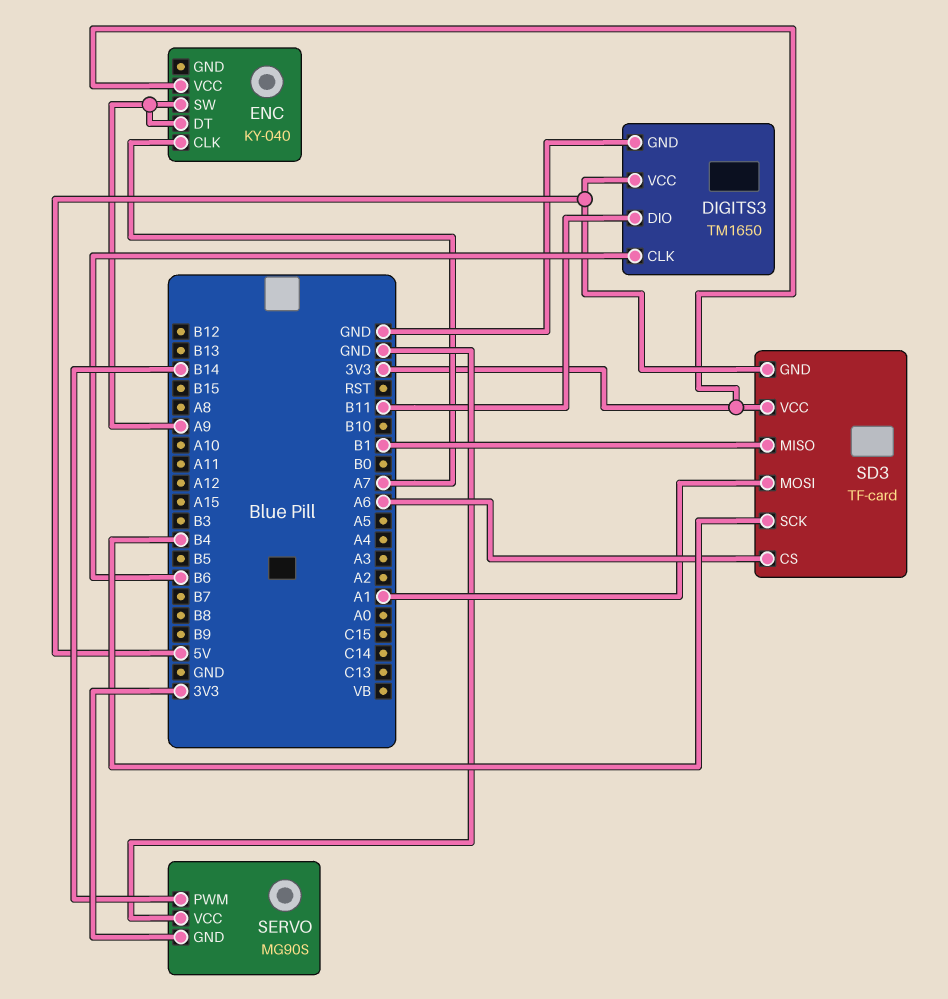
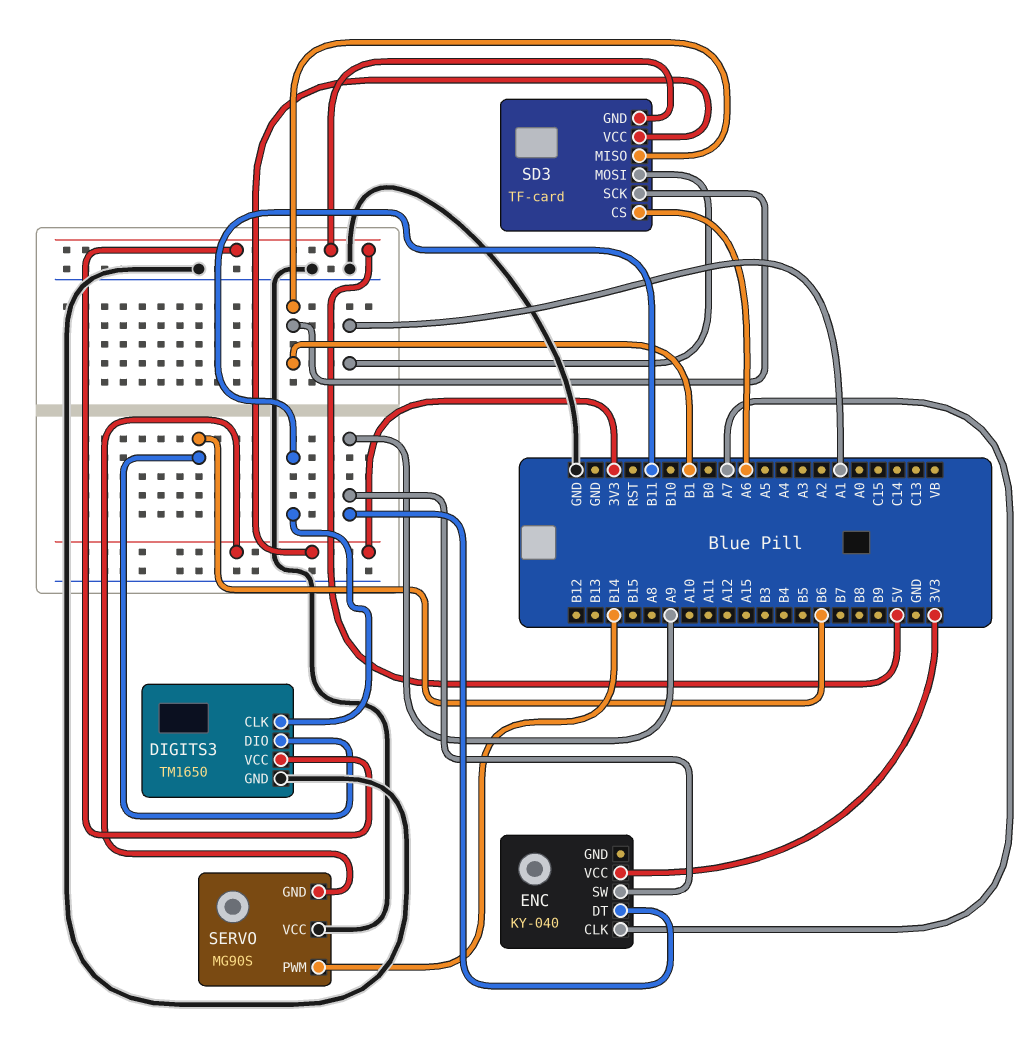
DIGITS3 pin CLK: B6 -> B11
DIGITS3 pin DIO: B11 -> B6
SD3 pin SCK: B4 -> B1

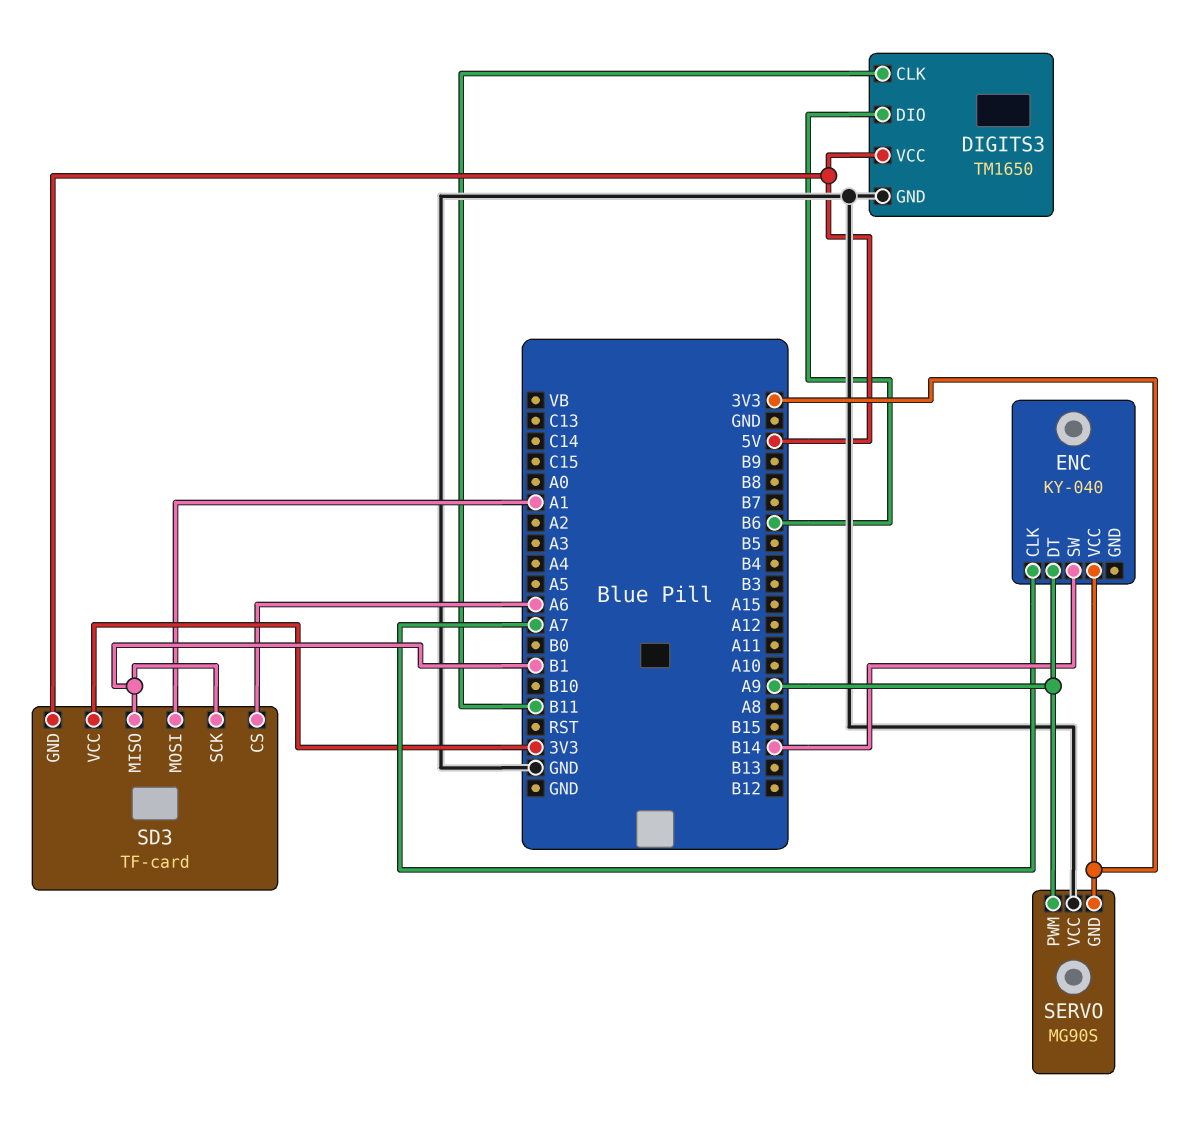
ENC pin SW: A9 -> B14
SERVO pin PWM: B14 -> A9

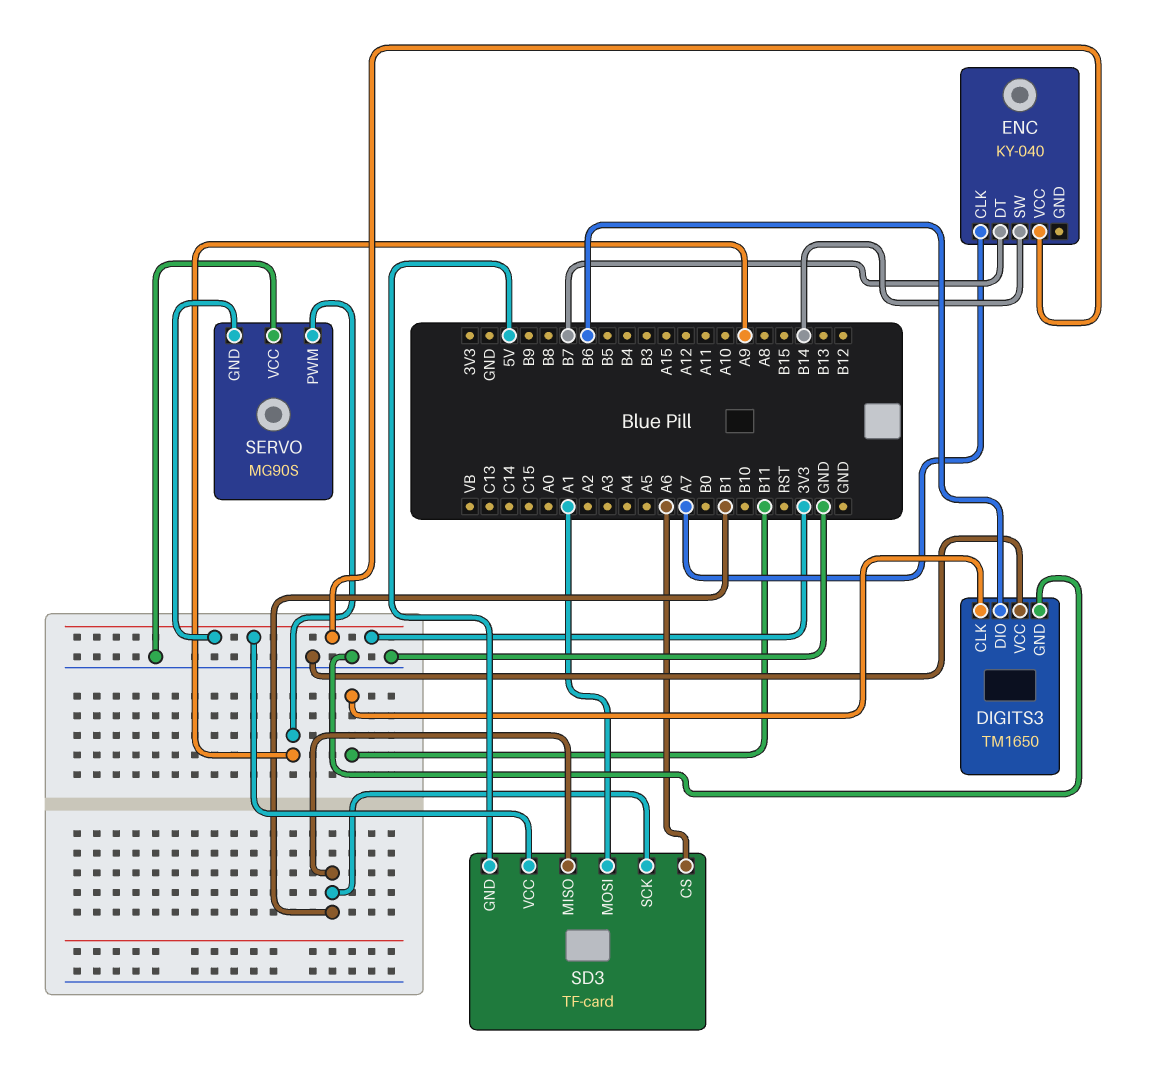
DIGITS3 pin VCC: 5V -> GND
ENC pin DT: A9 -> B7

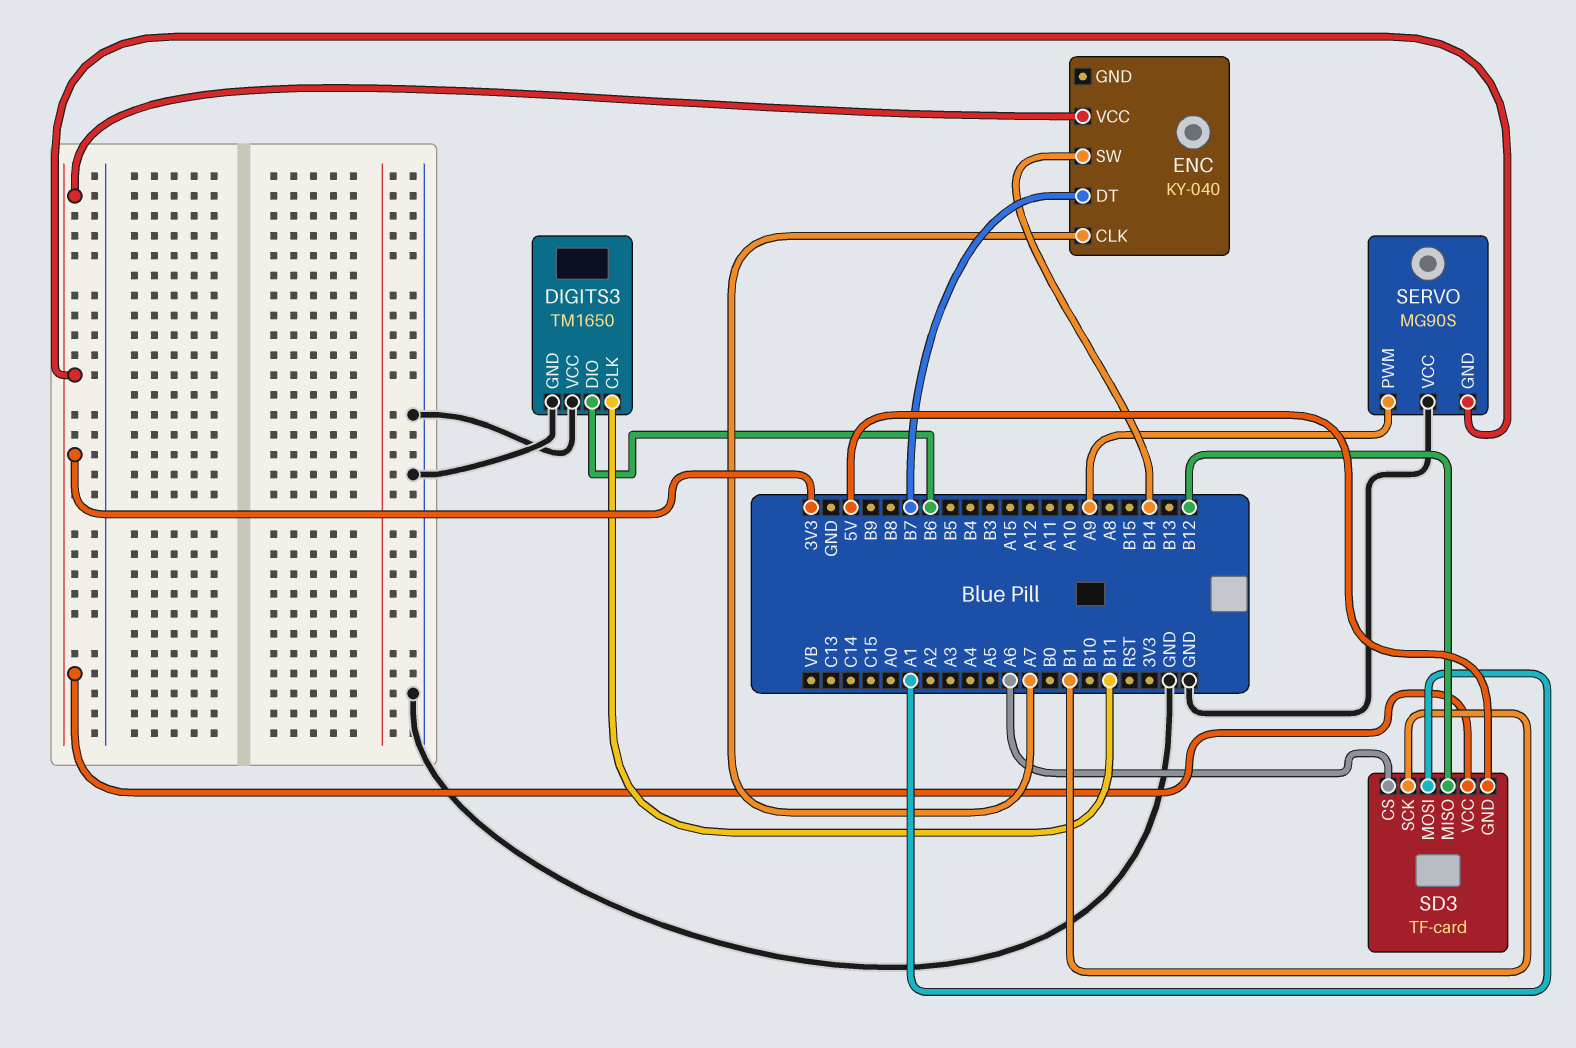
SD3 pin MISO: B1 -> B12

